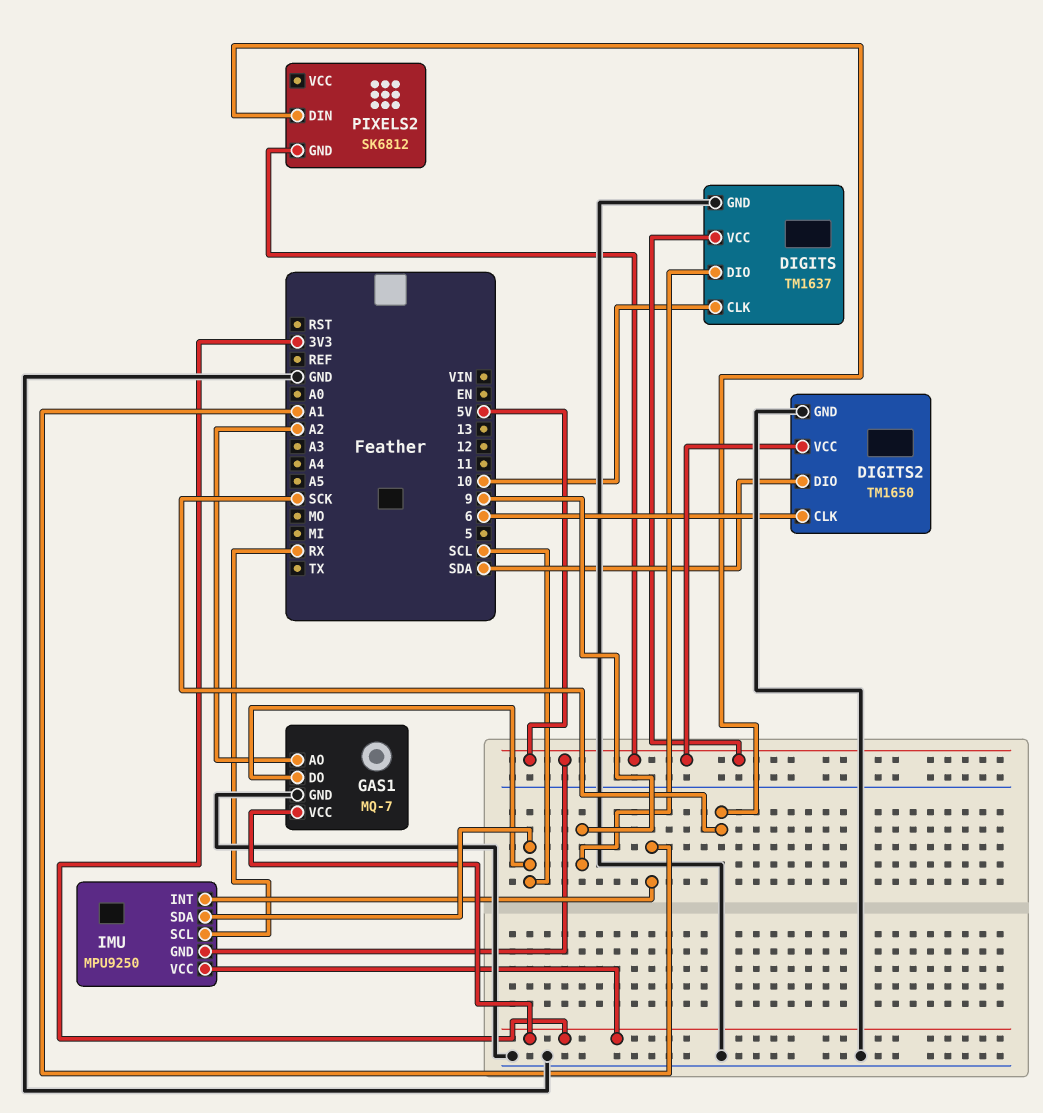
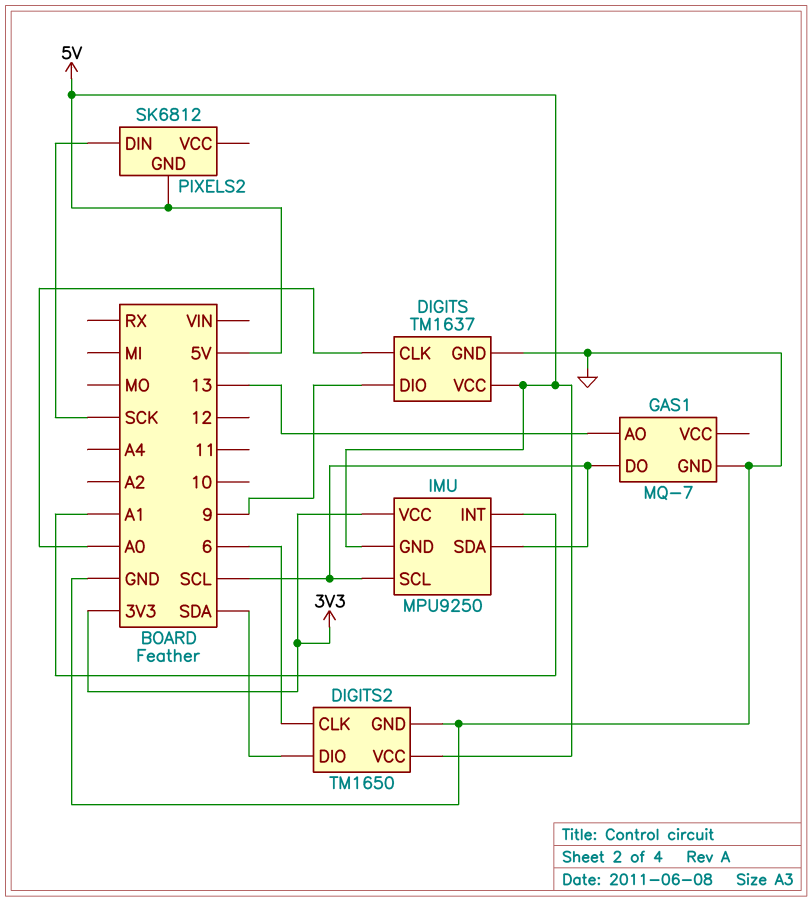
DIGITS pin CLK: 10 -> A0
GAS1 pin AO: A2 -> 13
GAS1 pin VCC: 3V3 -> none
IMU pin SCL: RX -> SCL

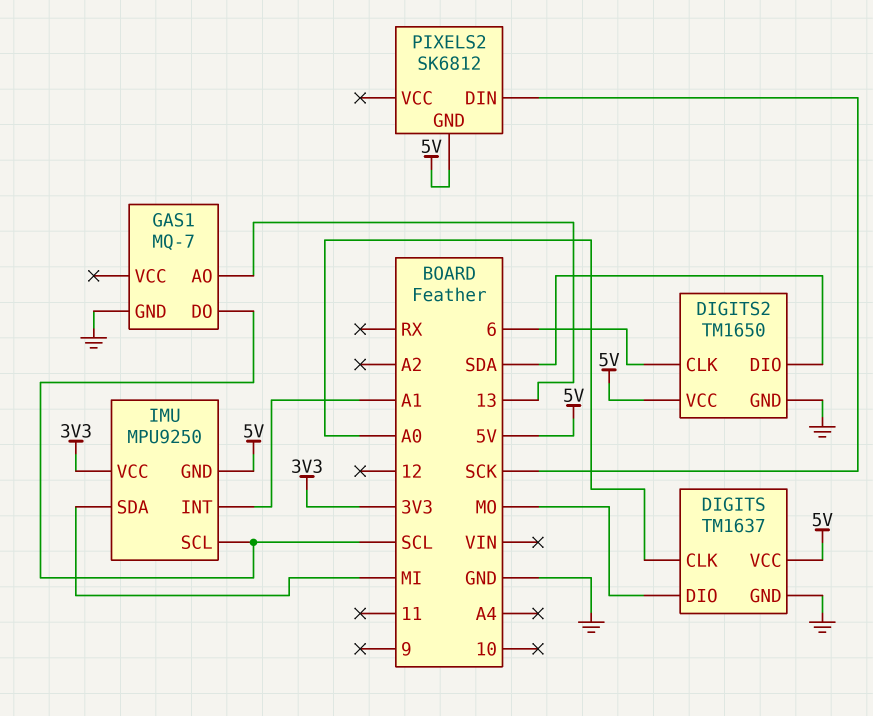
DIGITS pin DIO: 9 -> MO
IMU pin SDA: SCL -> MI

